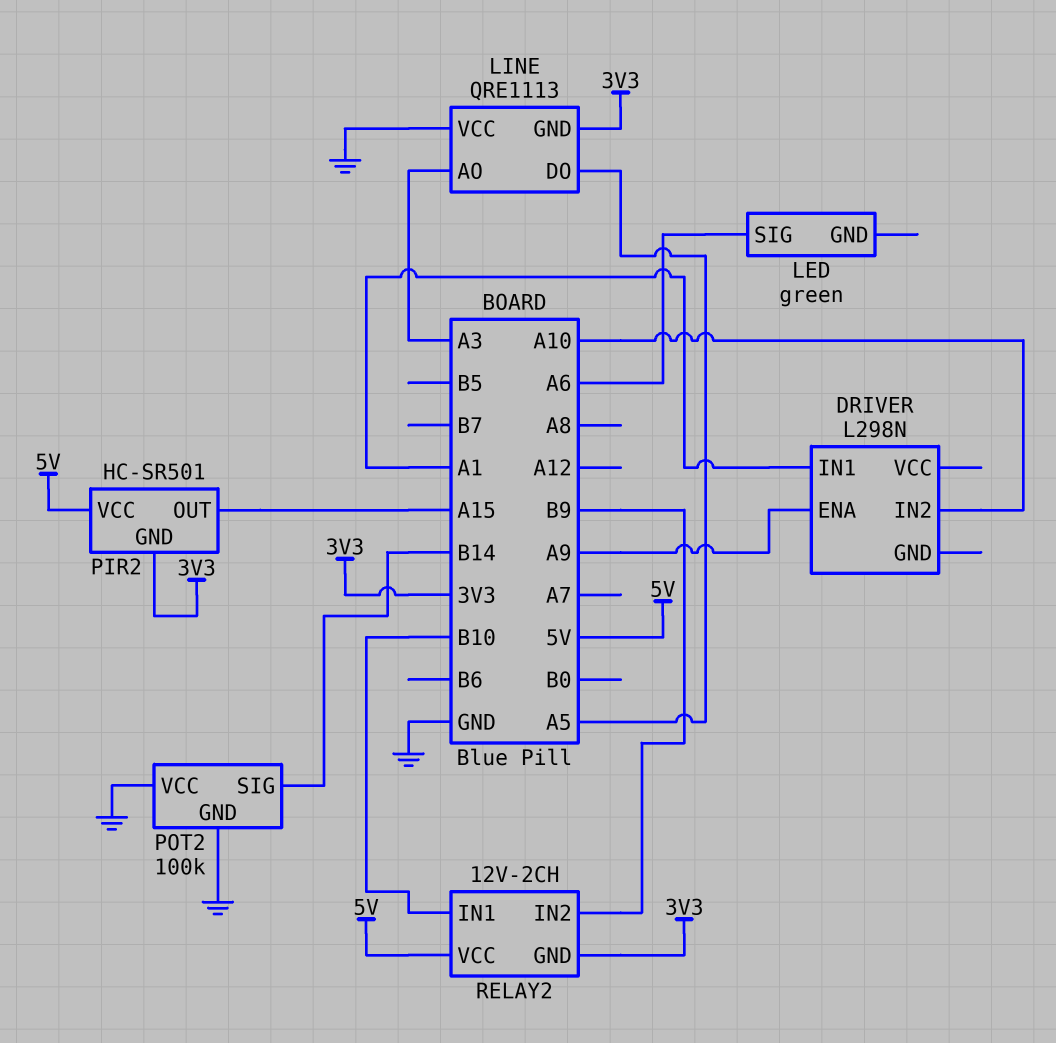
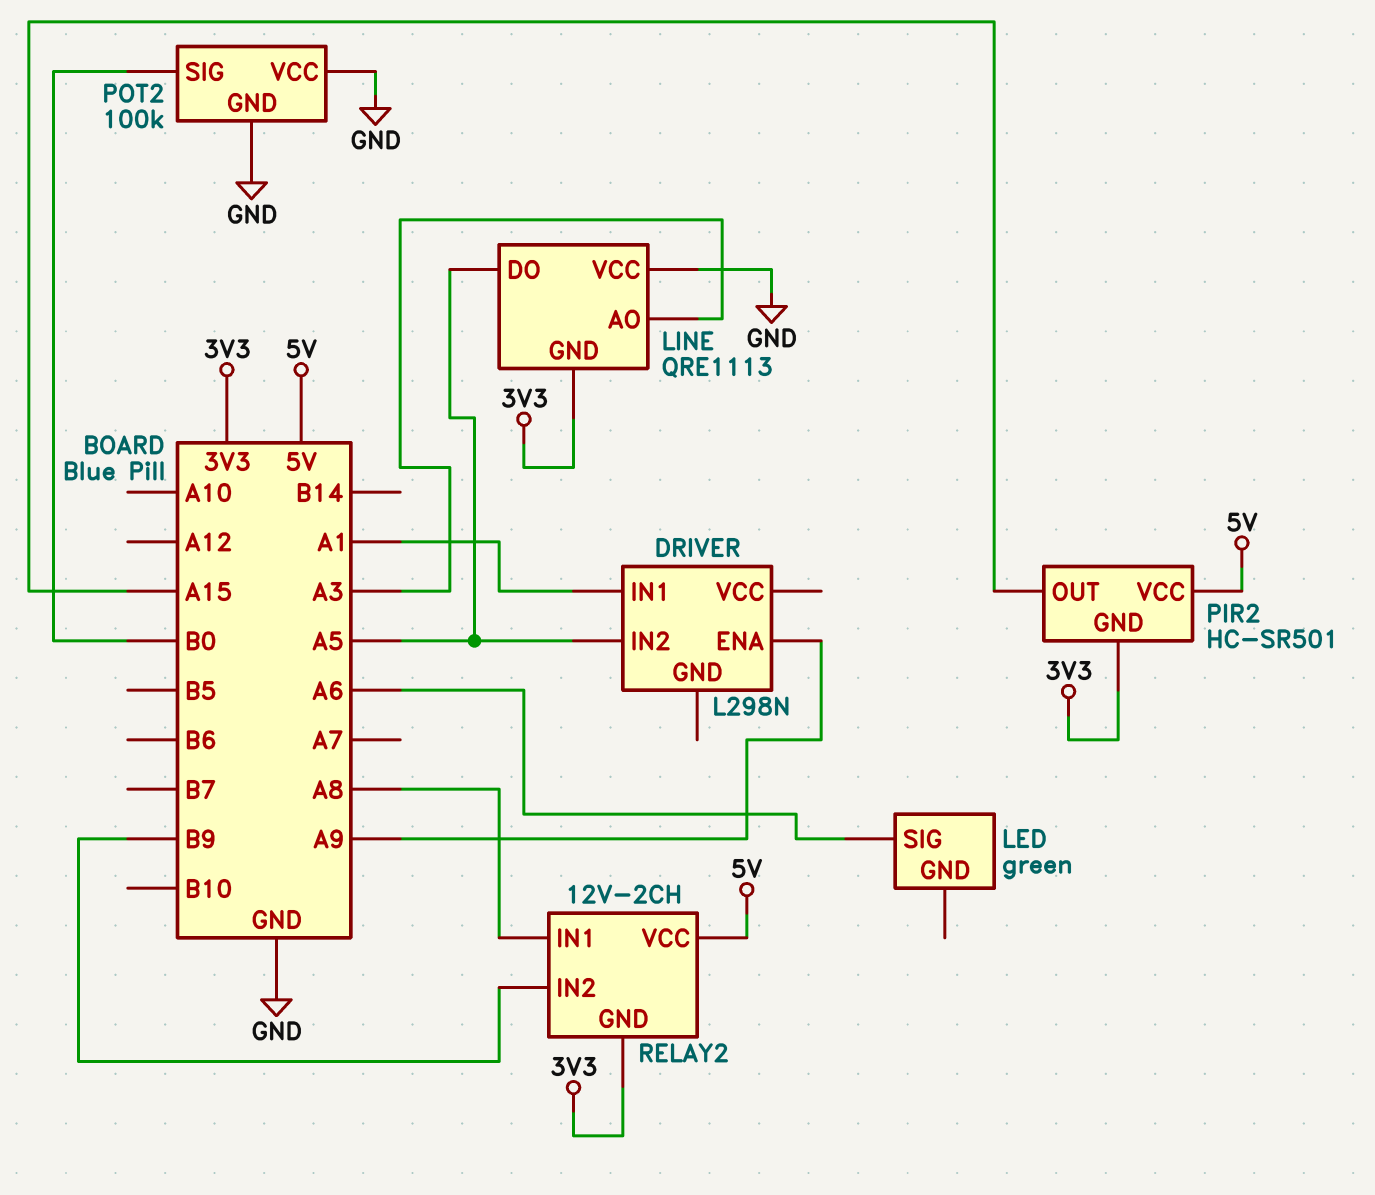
DRIVER pin IN2: A10 -> A5
POT2 pin SIG: B14 -> B0
RELAY2 pin IN1: B10 -> A8

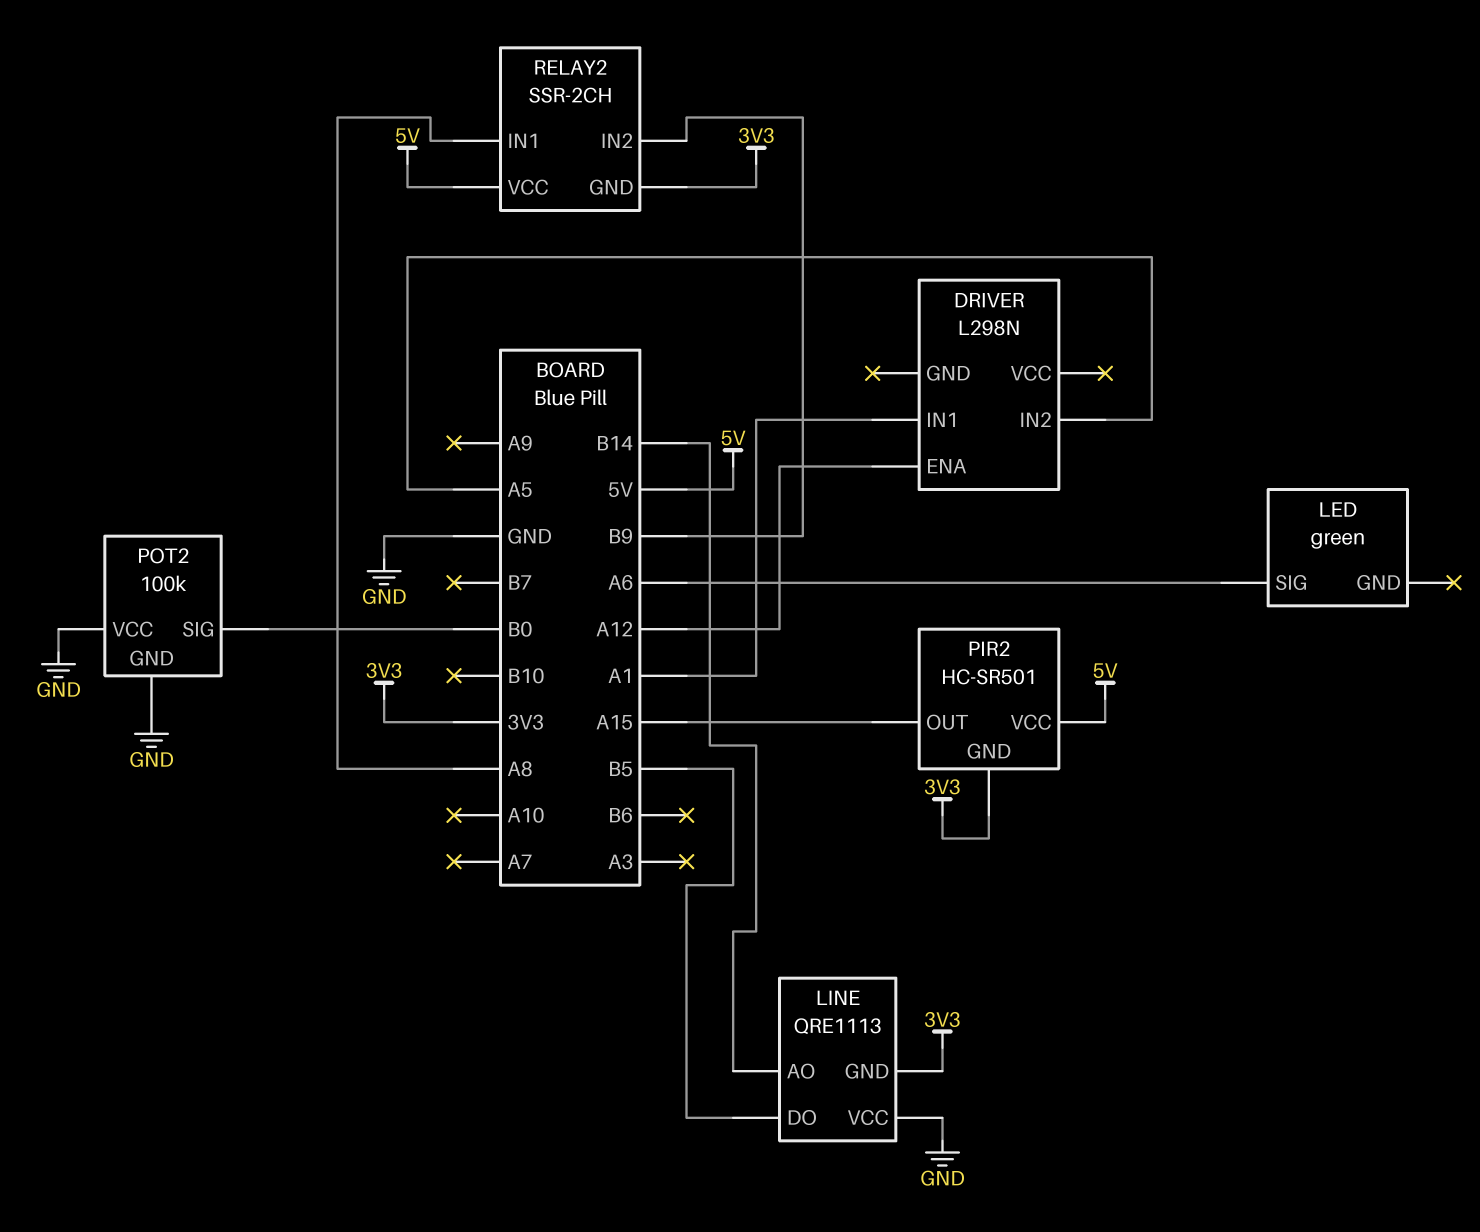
DRIVER pin ENA: A9 -> A12
LINE pin AO: A3 -> B14
LINE pin DO: A5 -> B5
RELAY2: 12V-2CH -> SSR-2CH

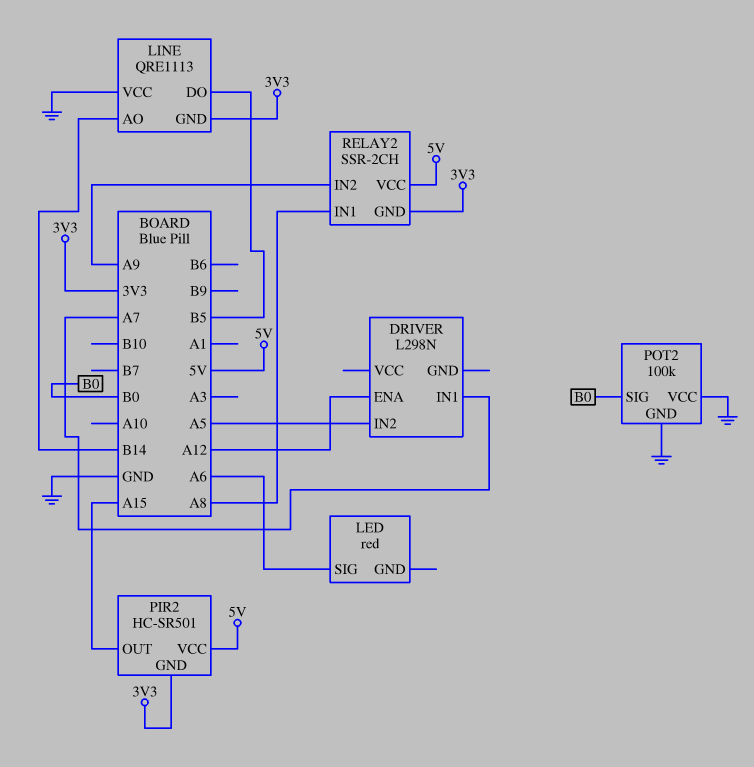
DRIVER pin IN1: A1 -> A7
LED: green -> red
RELAY2 pin IN2: B9 -> A9

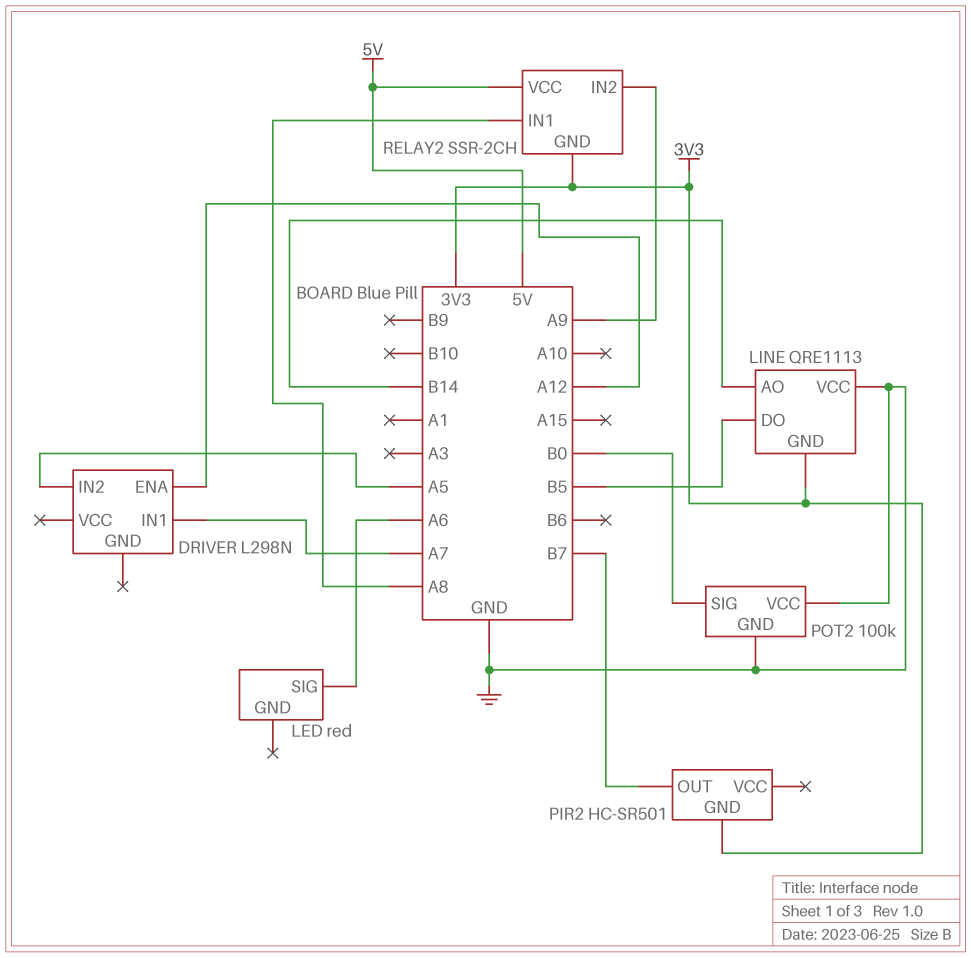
PIR2 pin OUT: A15 -> B7
PIR2 pin VCC: 5V -> none

